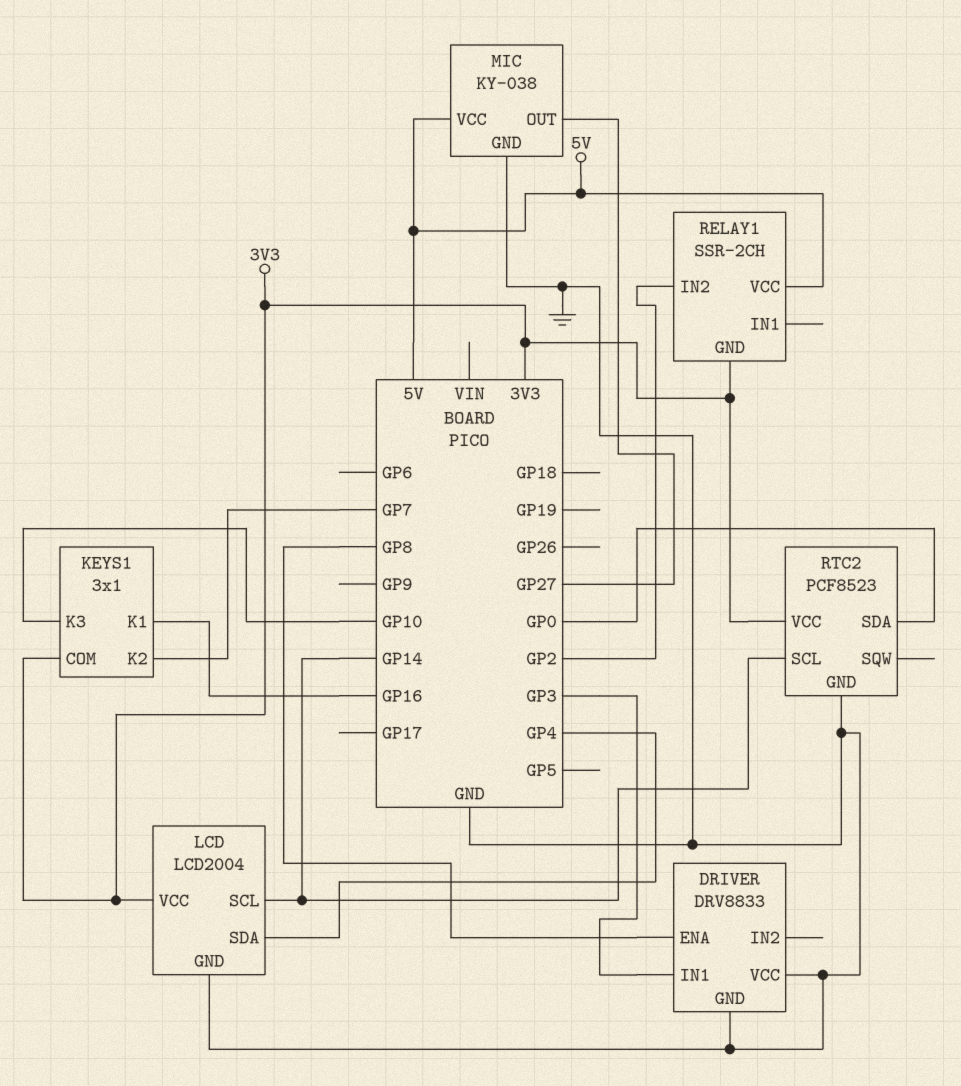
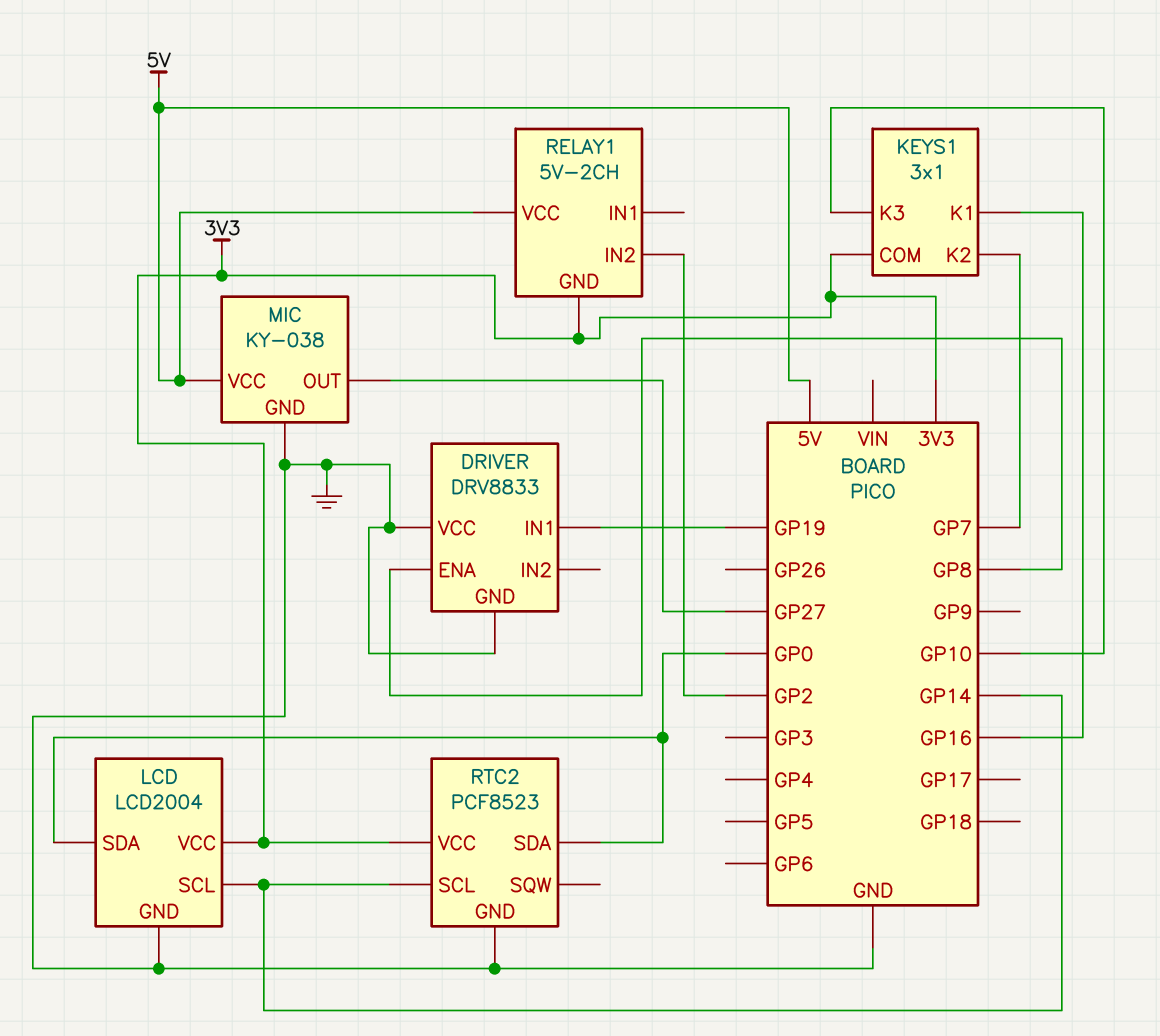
DRIVER pin IN1: GP3 -> GP19
LCD pin SDA: GP4 -> GP0
RELAY1: SSR-2CH -> 5V-2CH

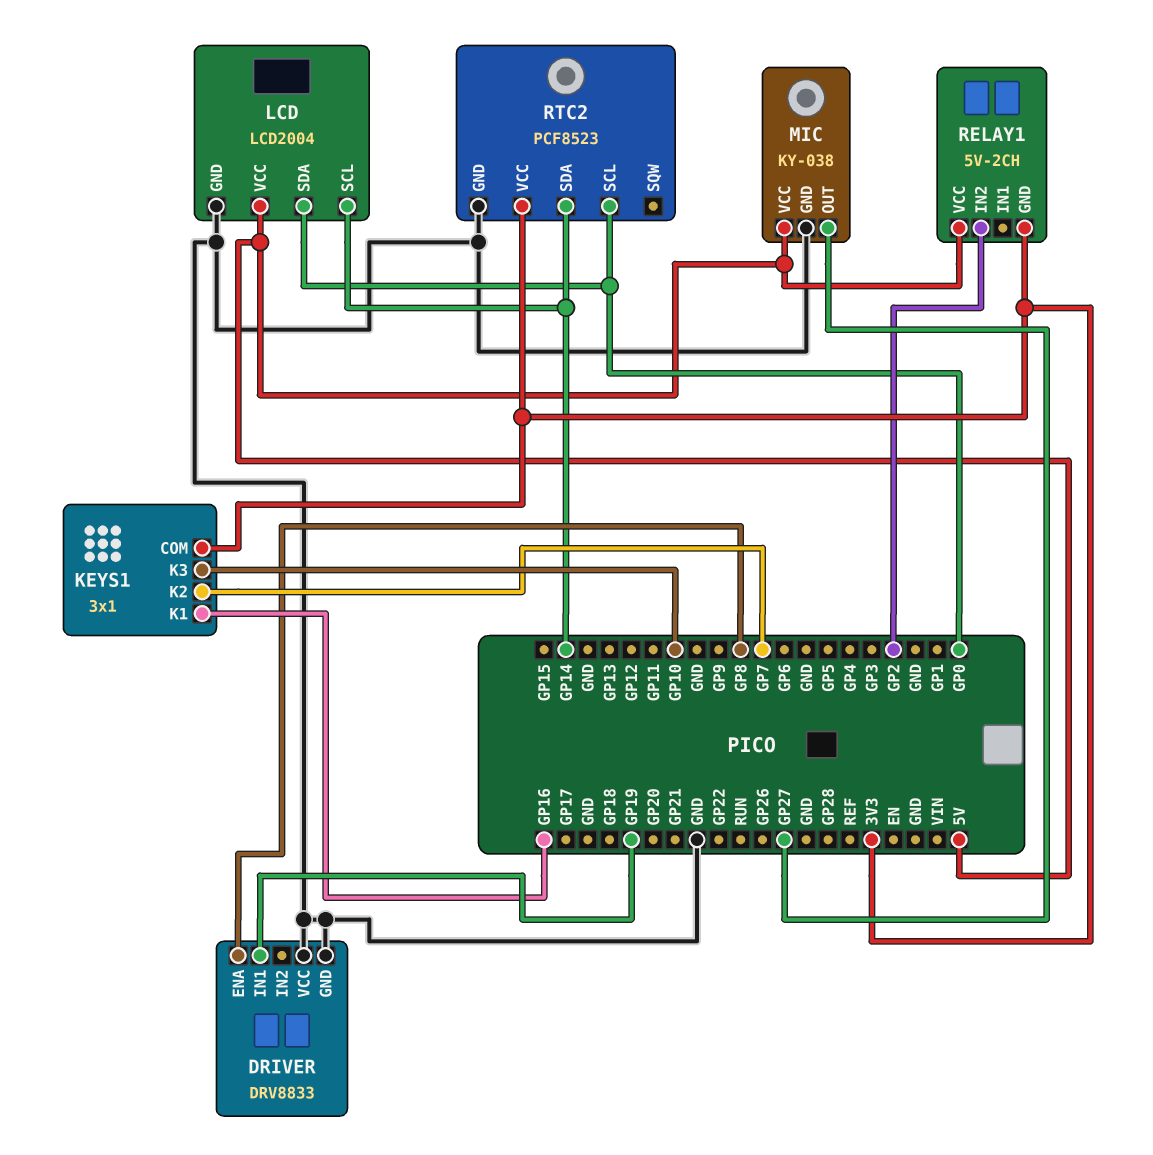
LCD pin VCC: 3V3 -> 5V
RTC2 pin SCL: GP14 -> GP0
RTC2 pin SDA: GP0 -> GP14

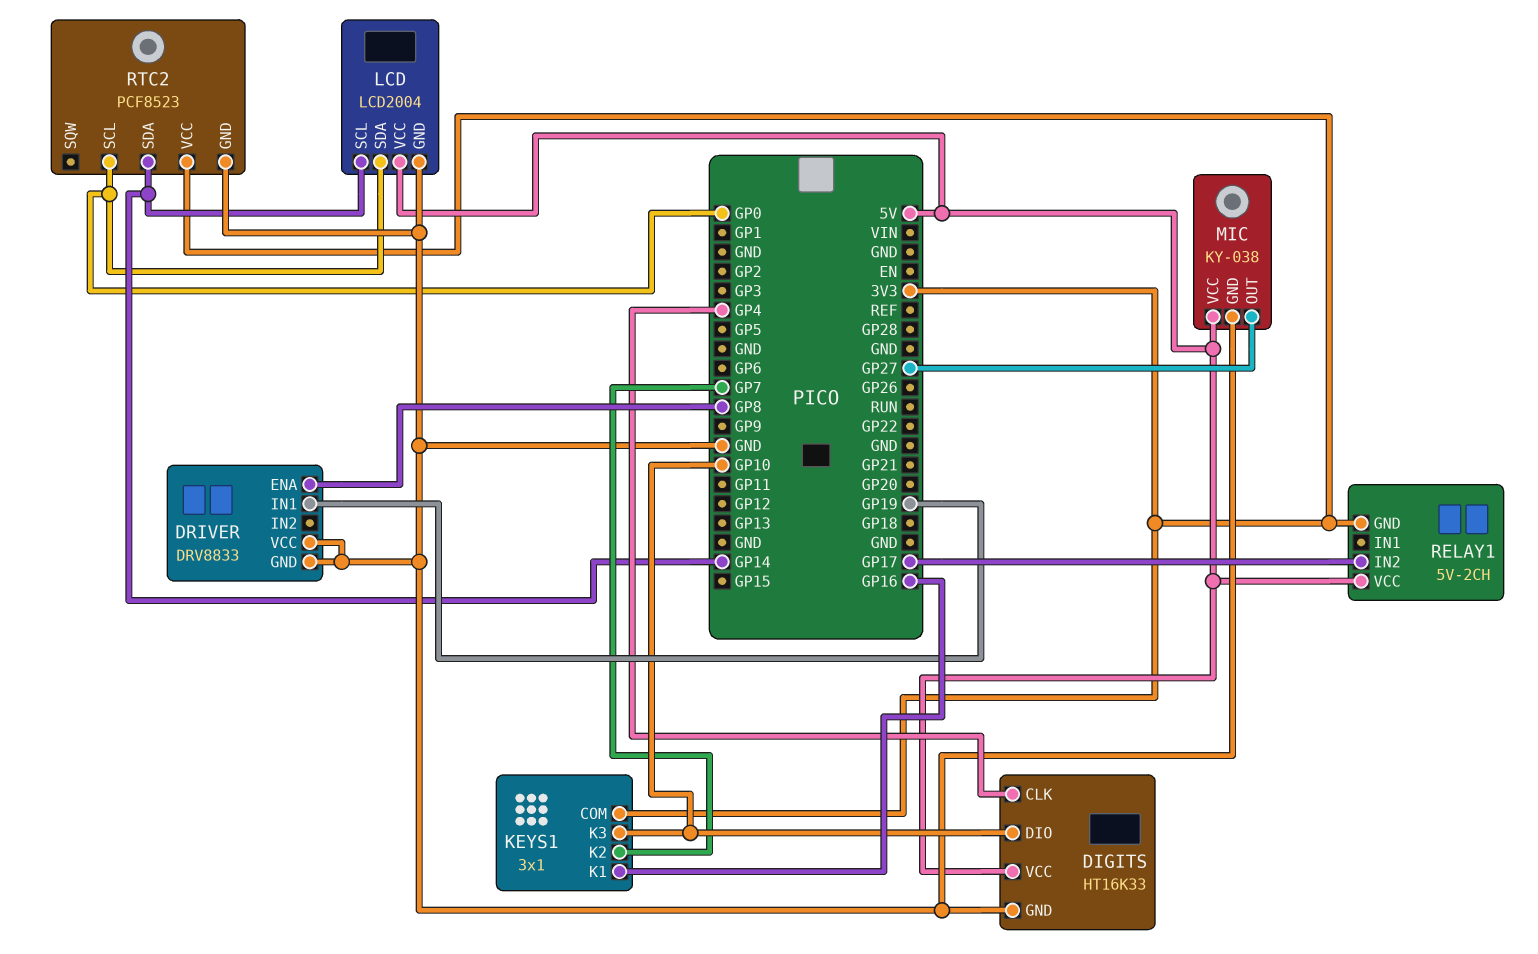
DIGITS: none -> HT16K33
DIGITS pin CLK: none -> GP4
DIGITS pin DIO: none -> GP10
DIGITS pin GND: none -> GND
DIGITS pin VCC: none -> 5V
RELAY1 pin IN2: GP2 -> GP17

